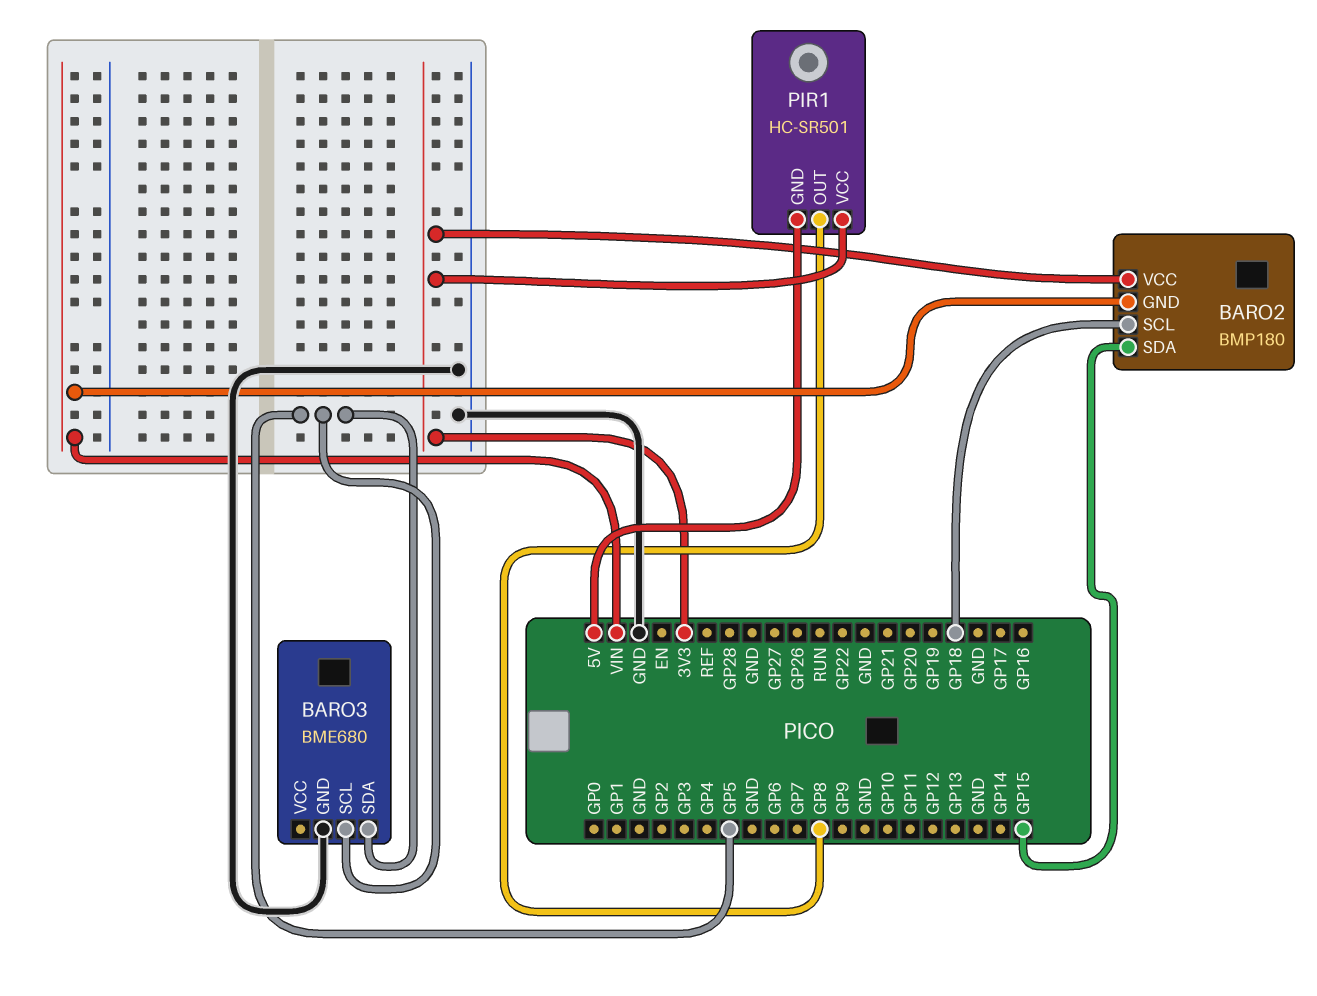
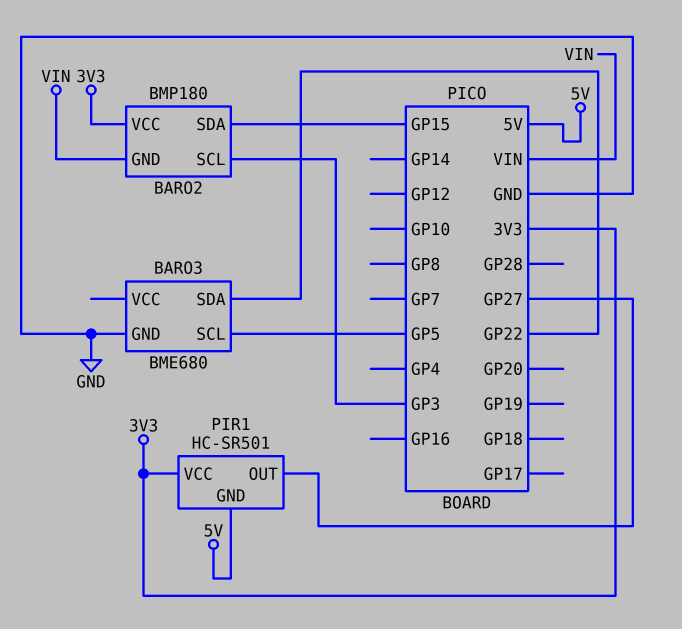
BARO2 pin SCL: GP18 -> GP3
BARO3 pin SDA: GP5 -> GP22
PIR1 pin OUT: GP8 -> GP27

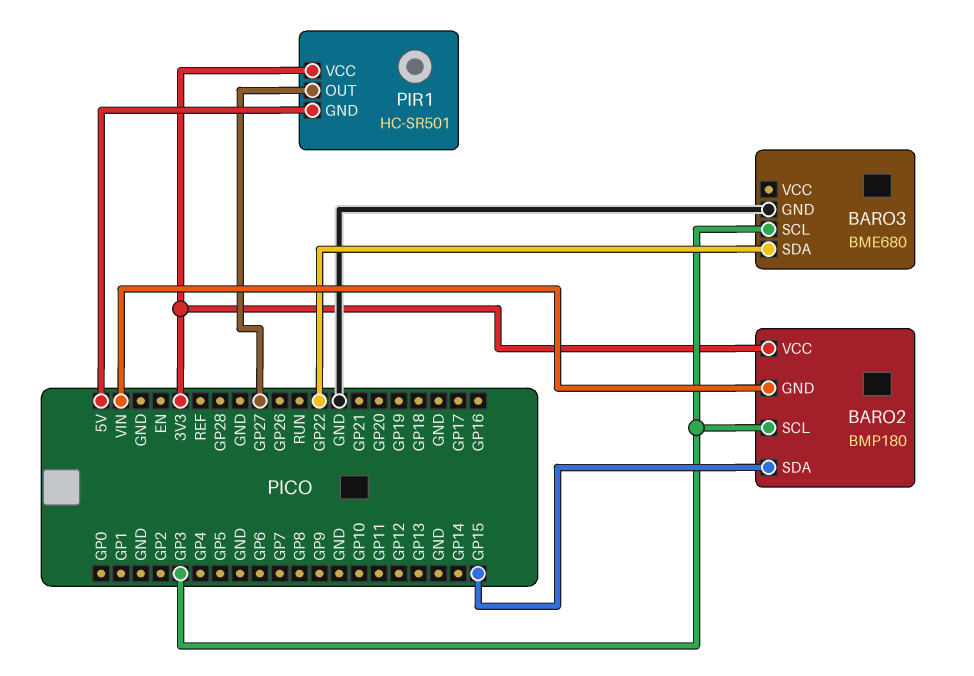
BARO3 pin SCL: GP5 -> GP3

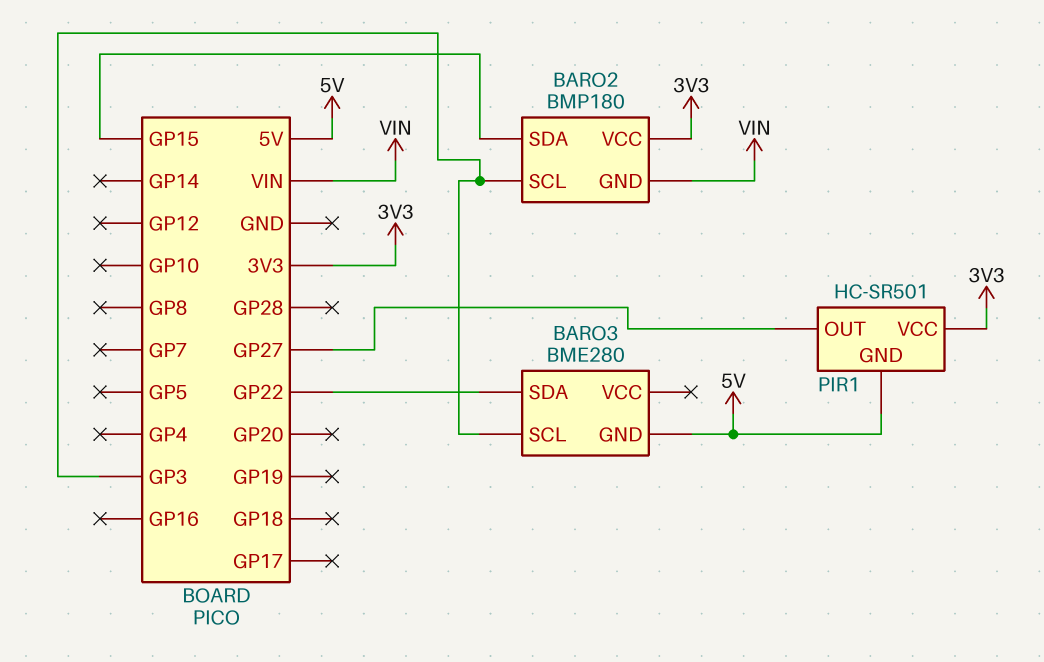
BARO3: BME680 -> BME280
BARO3 pin GND: GND -> 5V

